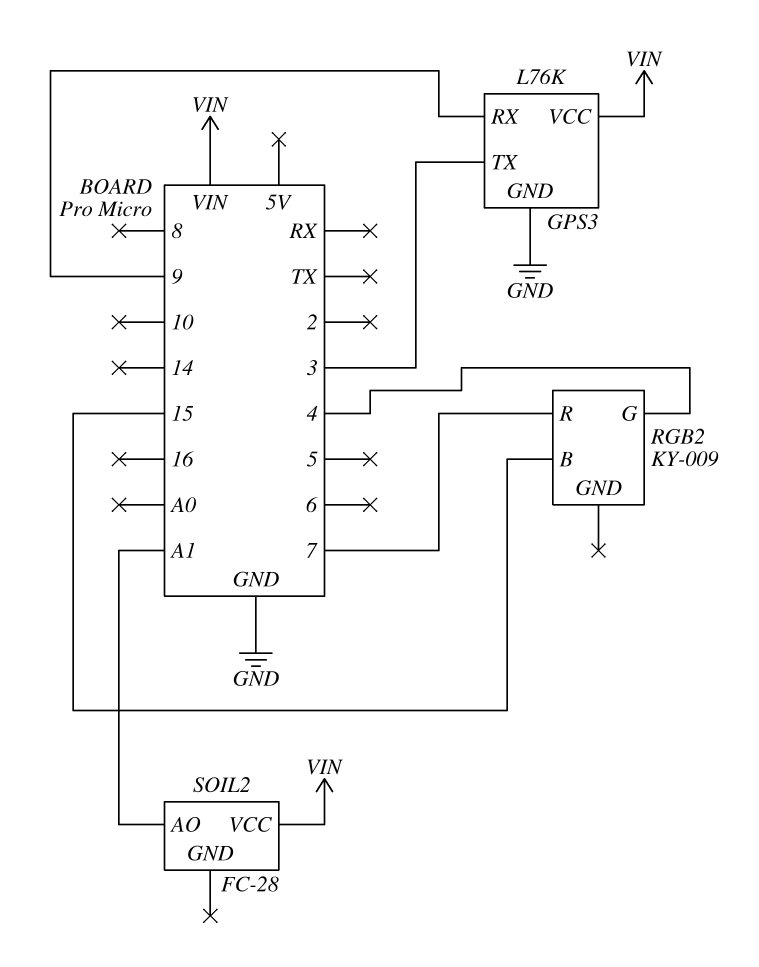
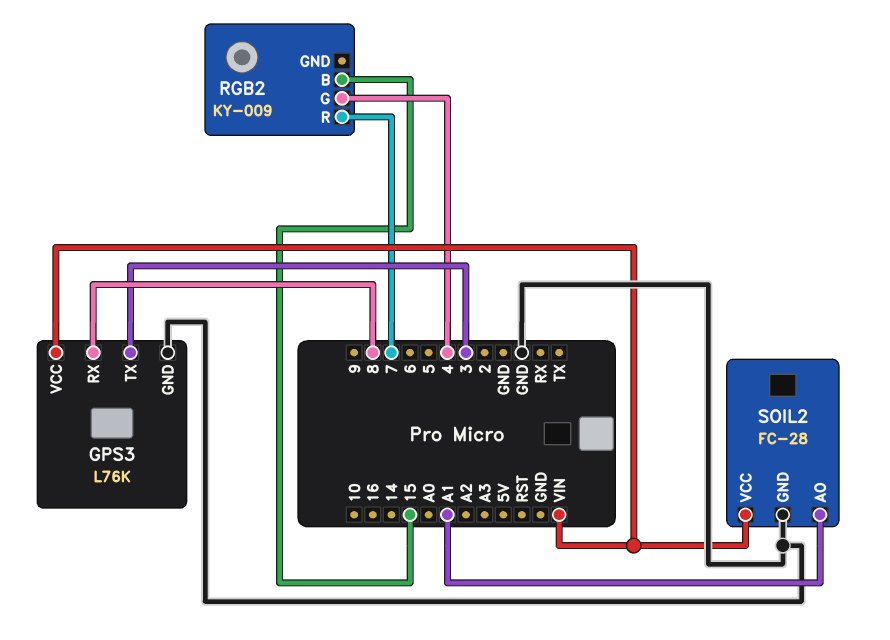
GPS3 pin RX: 9 -> 8
SOIL2 pin GND: none -> GND

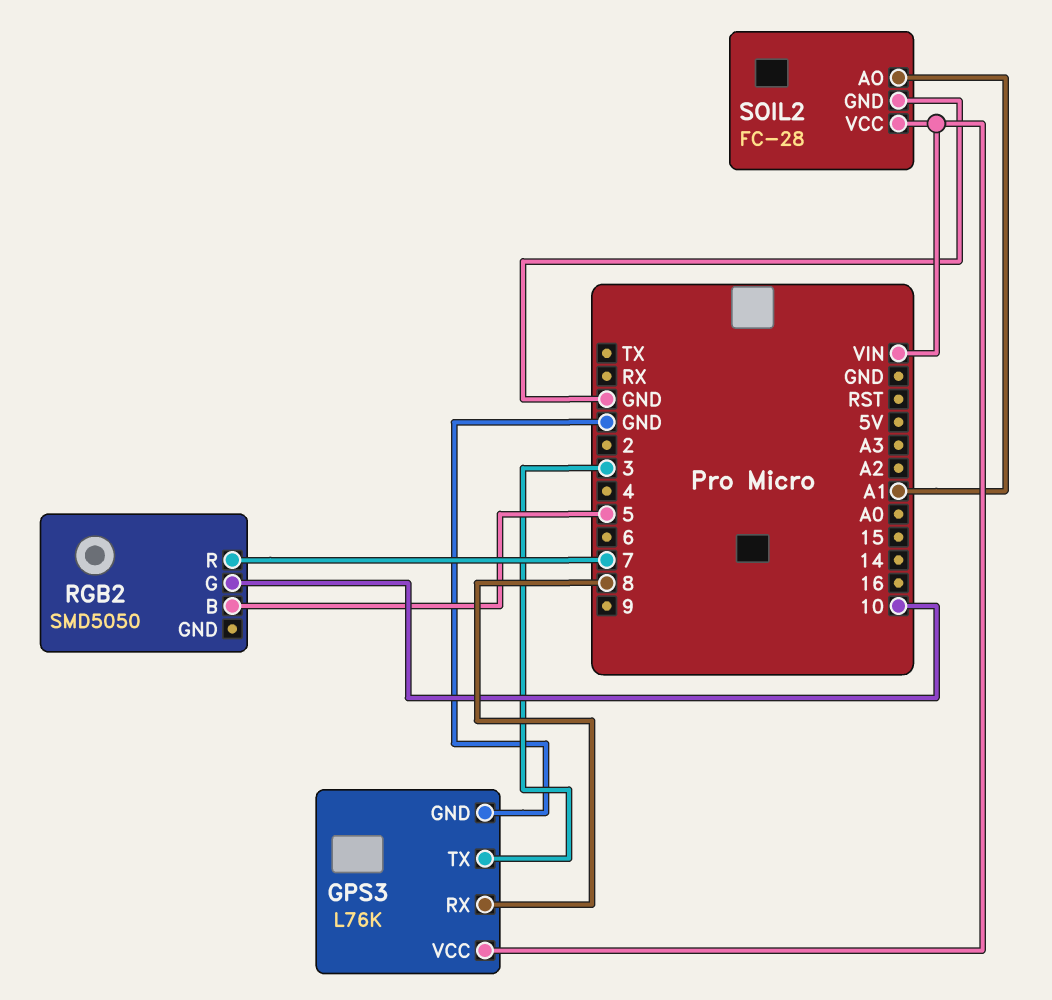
RGB2: KY-009 -> SMD5050
RGB2 pin B: 15 -> 5
RGB2 pin G: 4 -> 10

